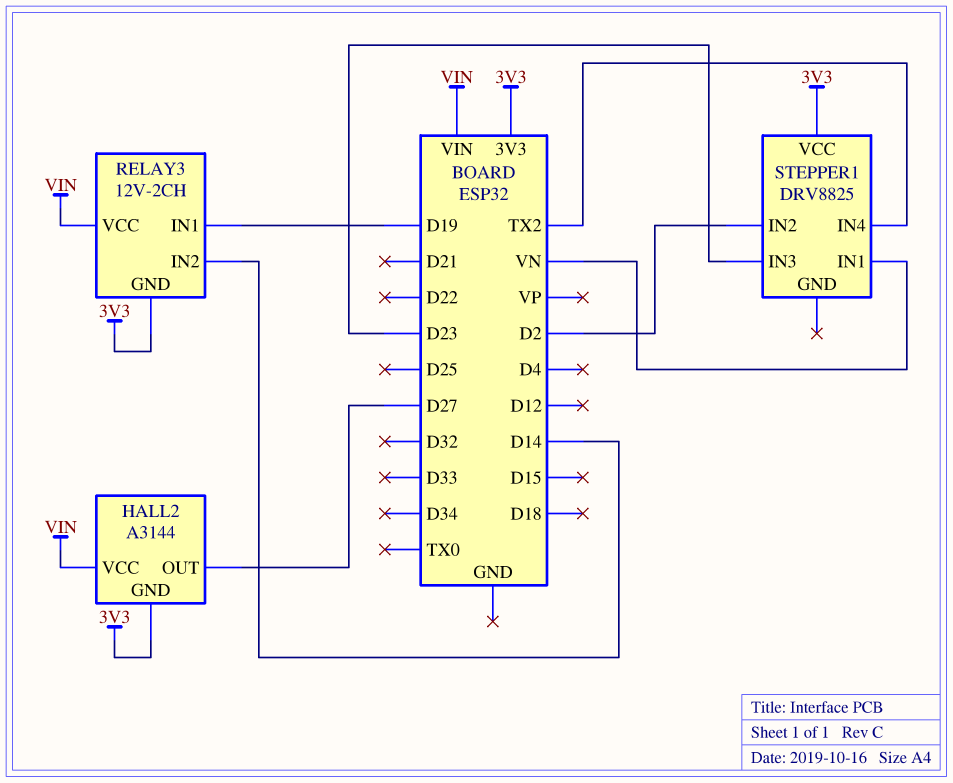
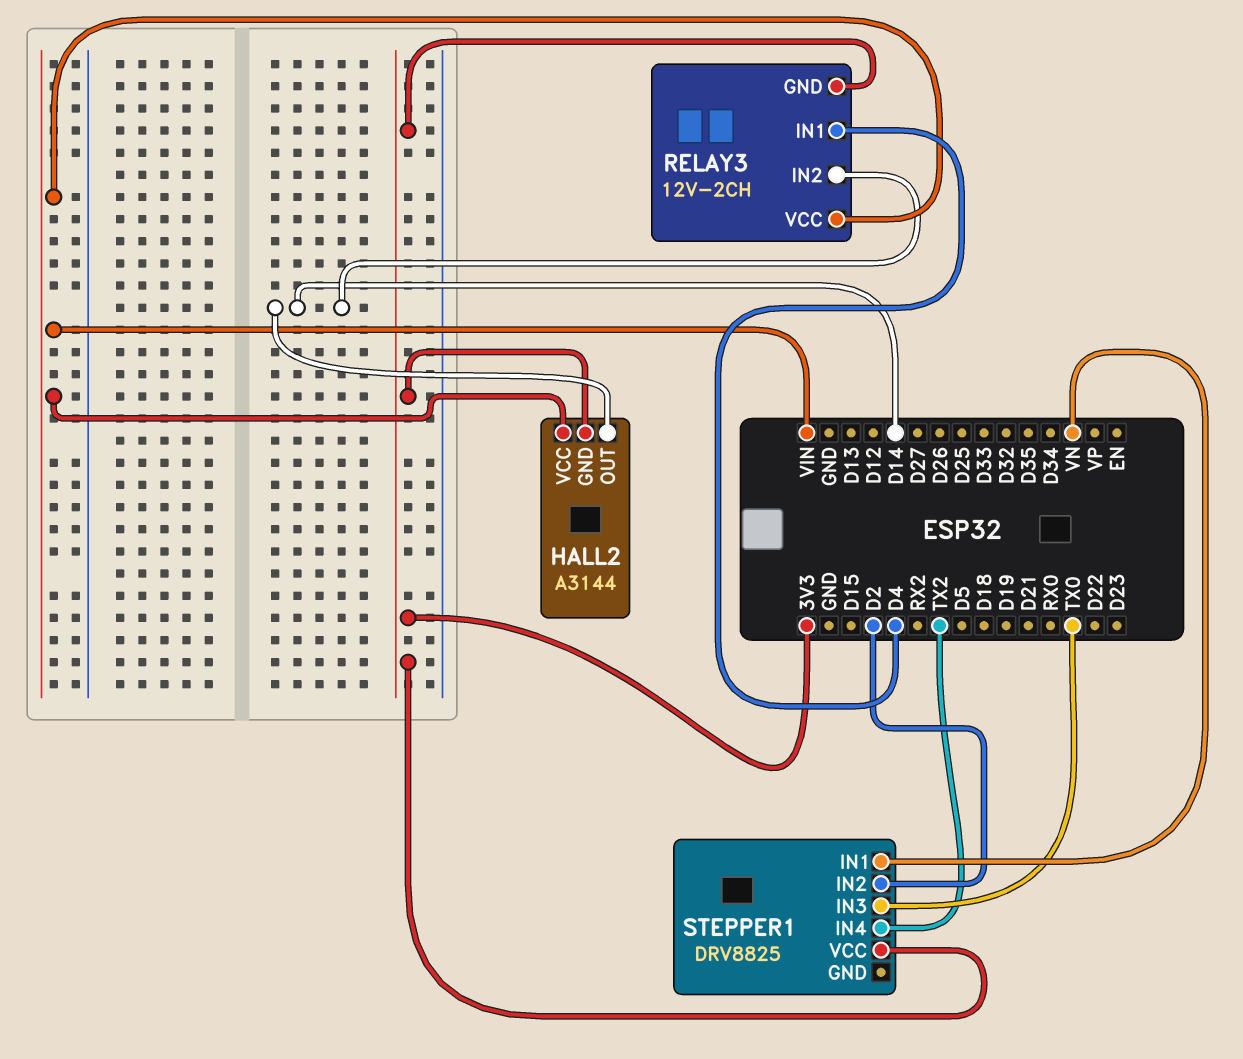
HALL2 pin OUT: D27 -> D14
RELAY3 pin IN1: D19 -> D4
STEPPER1 pin IN3: D23 -> TX0

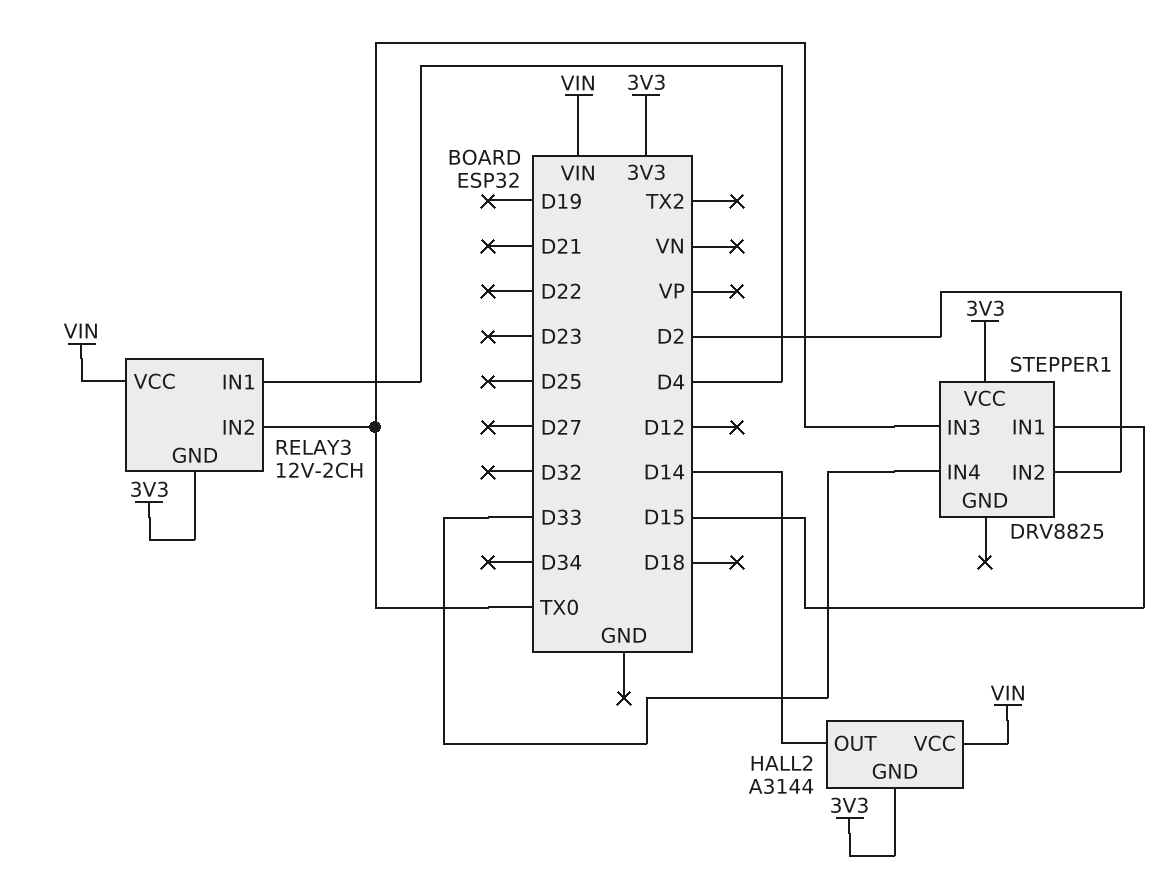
RELAY3 pin IN2: D14 -> TX0
STEPPER1 pin IN1: VN -> D15
STEPPER1 pin IN4: TX2 -> D33

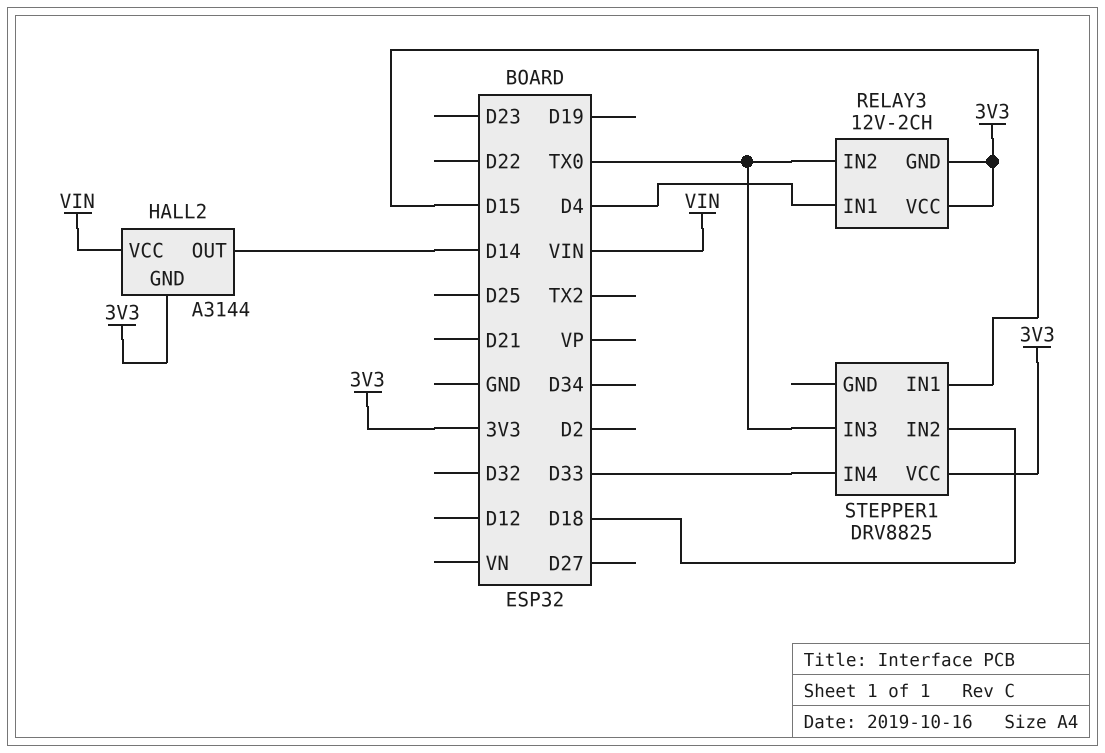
RELAY3 pin VCC: VIN -> 3V3
STEPPER1 pin IN2: D2 -> D18

